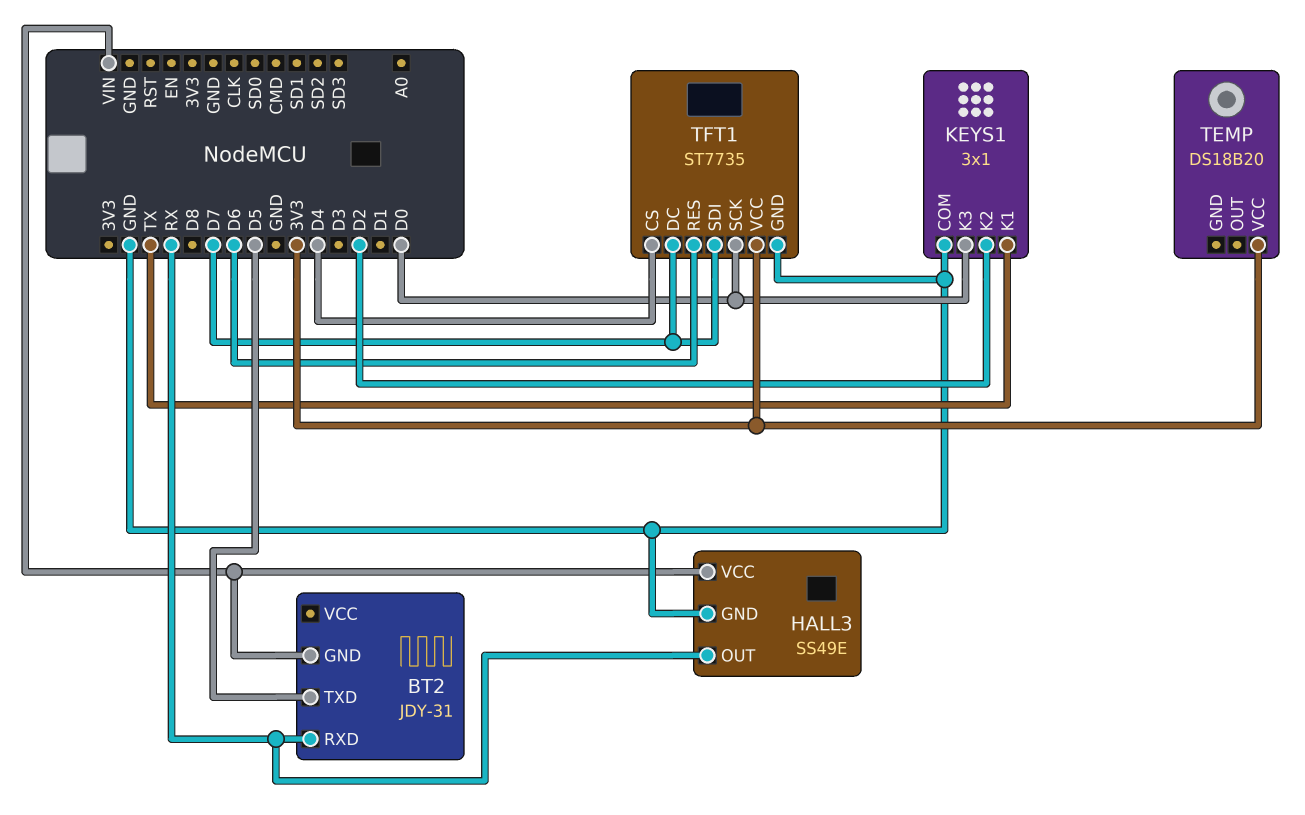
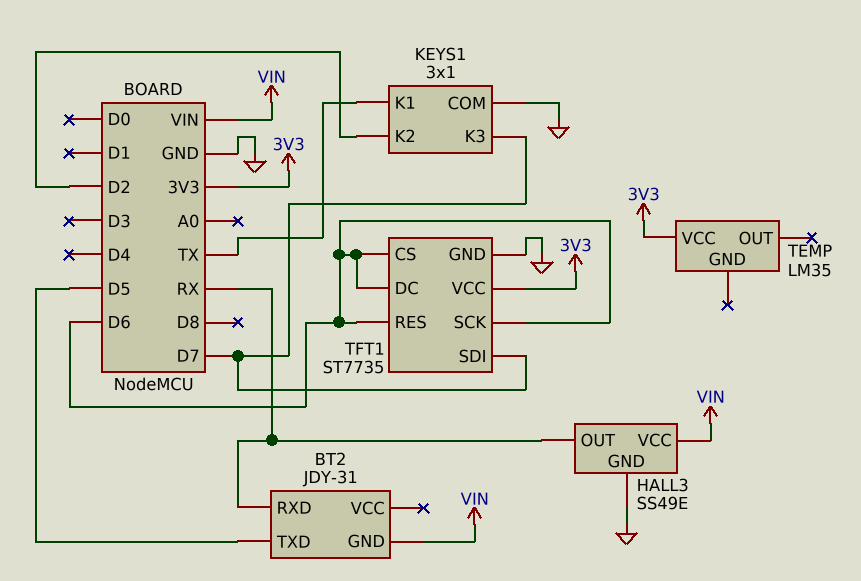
KEYS1 pin K3: D0 -> D7
TEMP: DS18B20 -> LM35
TFT1 pin CS: D4 -> D6
TFT1 pin DC: D7 -> D6
TFT1 pin SCK: D0 -> D6

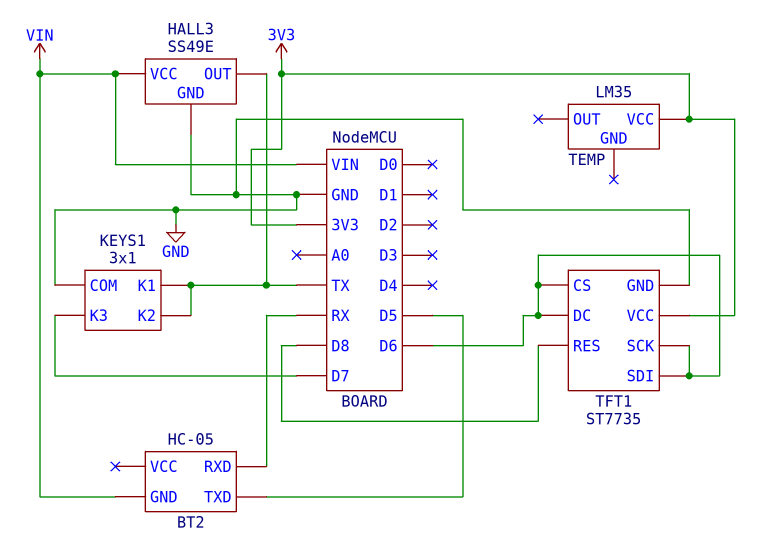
BT2: JDY-31 -> HC-05
HALL3 pin OUT: RX -> TX
KEYS1 pin K2: D2 -> TX
TFT1 pin RES: D6 -> D8
TFT1 pin SDI: D7 -> D6

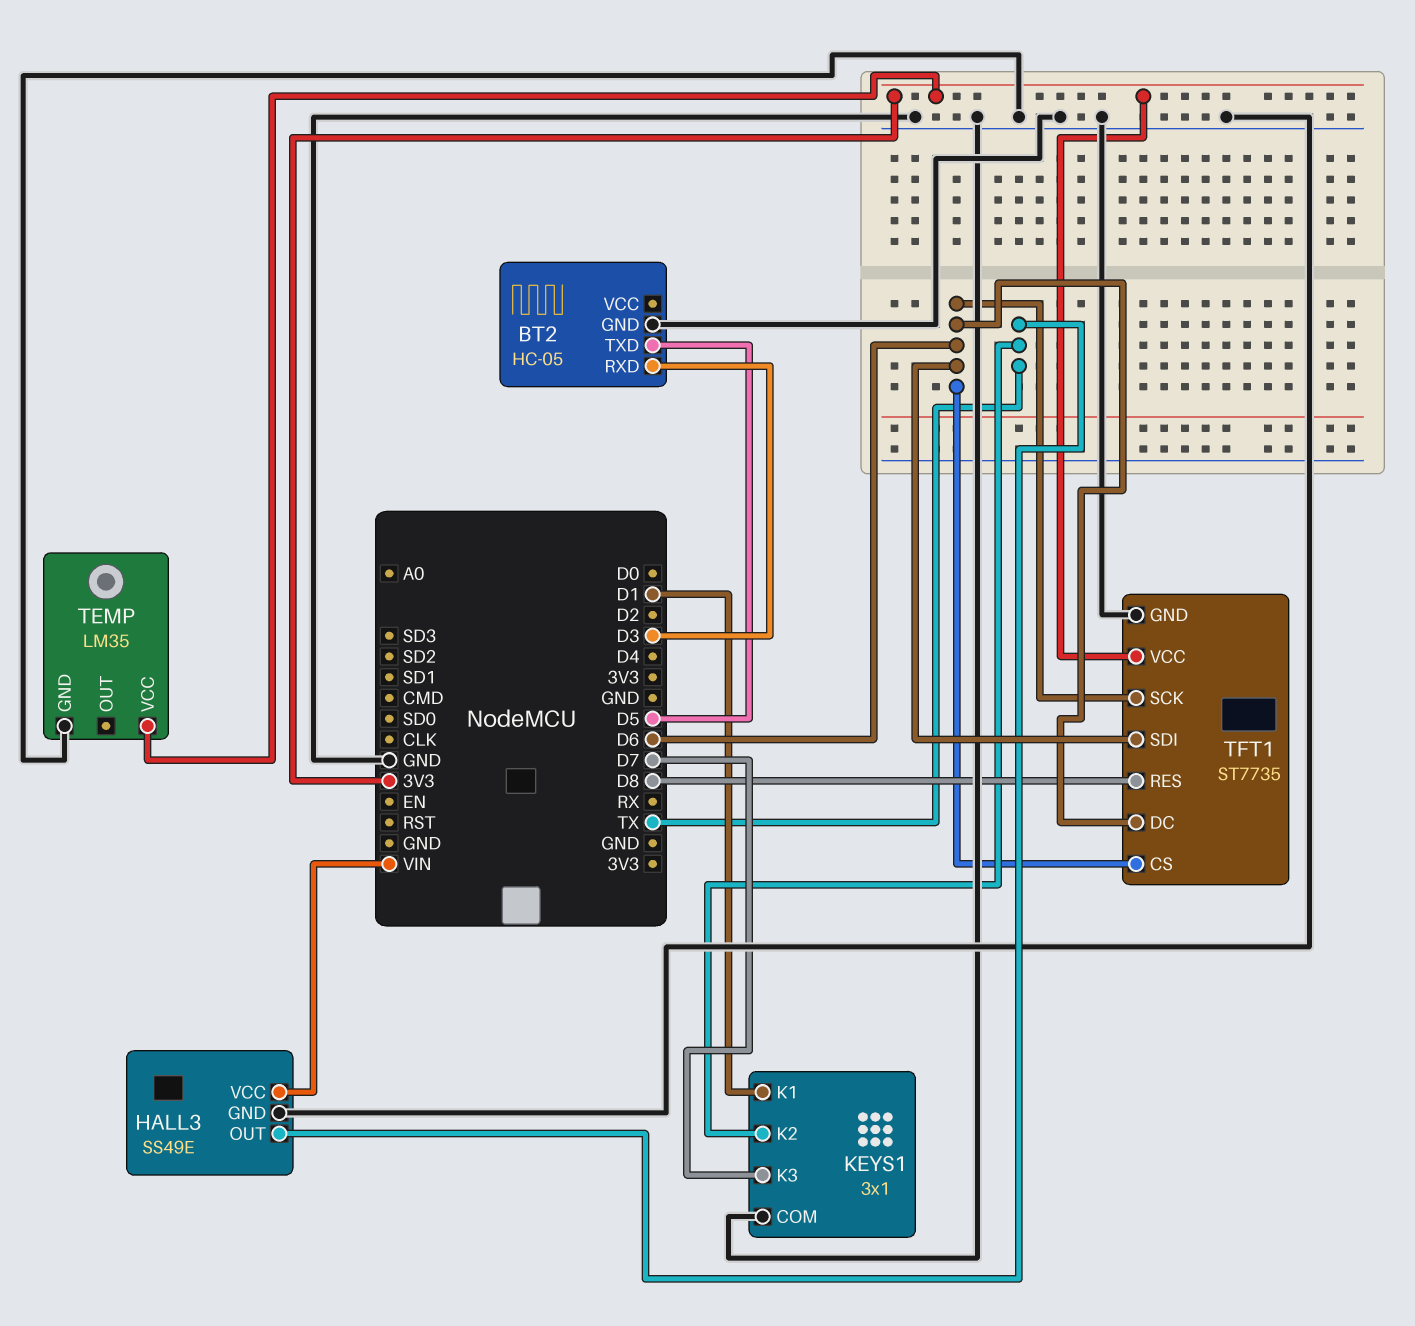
BT2 pin GND: VIN -> GND
BT2 pin RXD: RX -> D3
KEYS1 pin K1: TX -> D1
TEMP pin GND: none -> GND

